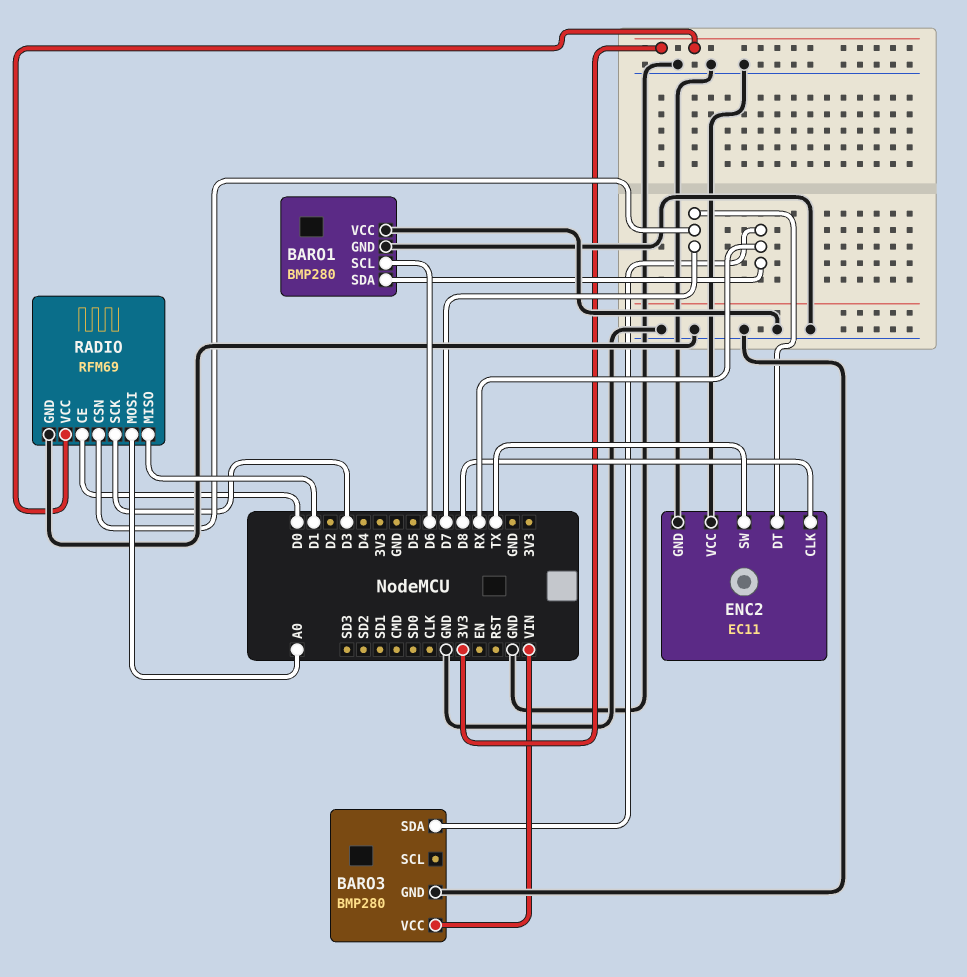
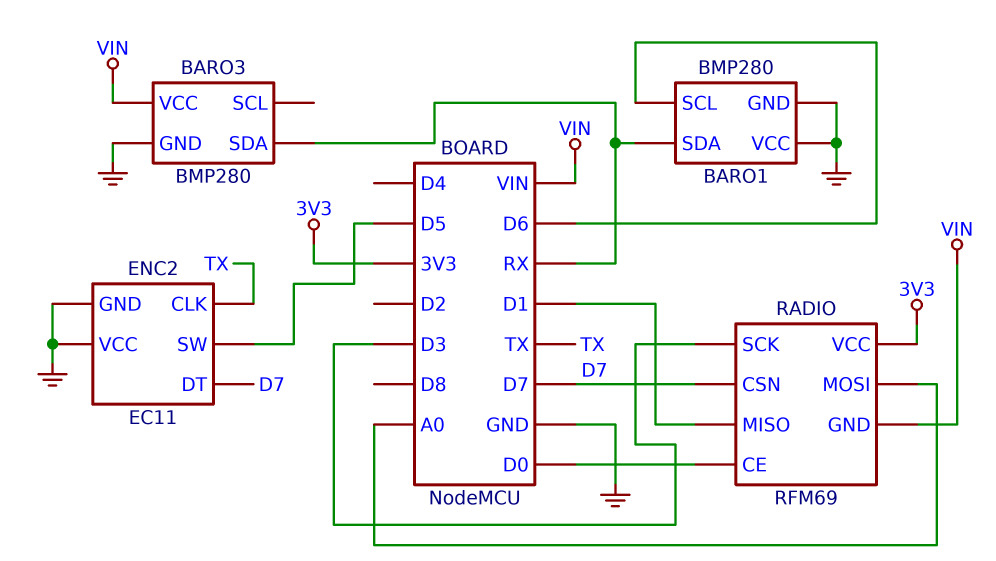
ENC2 pin CLK: D8 -> TX
ENC2 pin SW: TX -> D5
RADIO pin GND: GND -> VIN

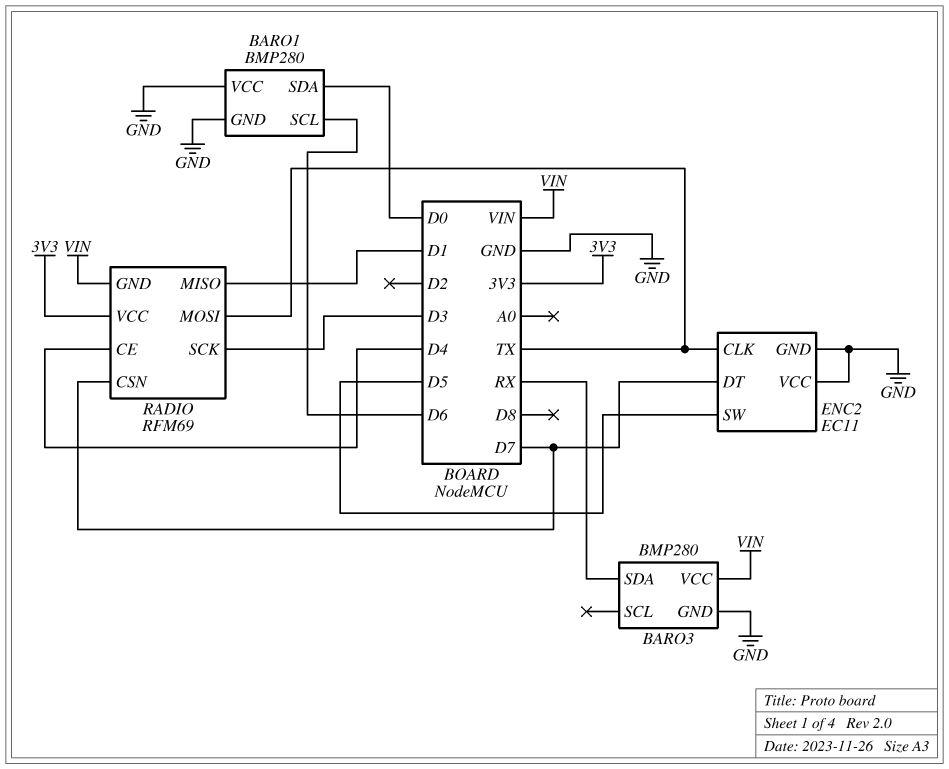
BARO1 pin SDA: RX -> D0
RADIO pin CE: D0 -> D4
RADIO pin MOSI: A0 -> TX

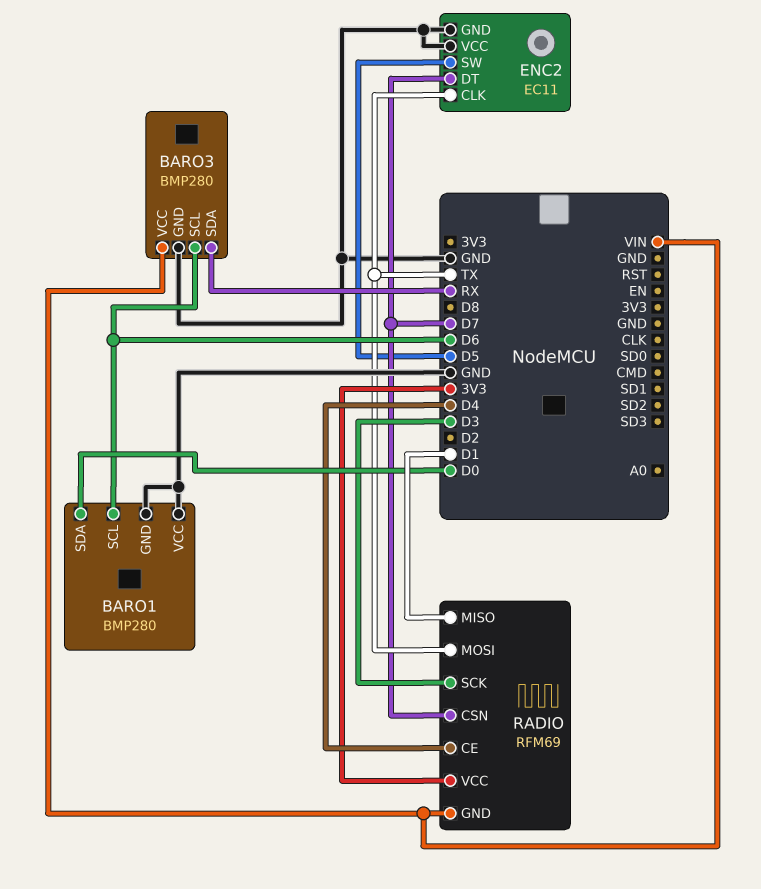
BARO3 pin SCL: none -> D6

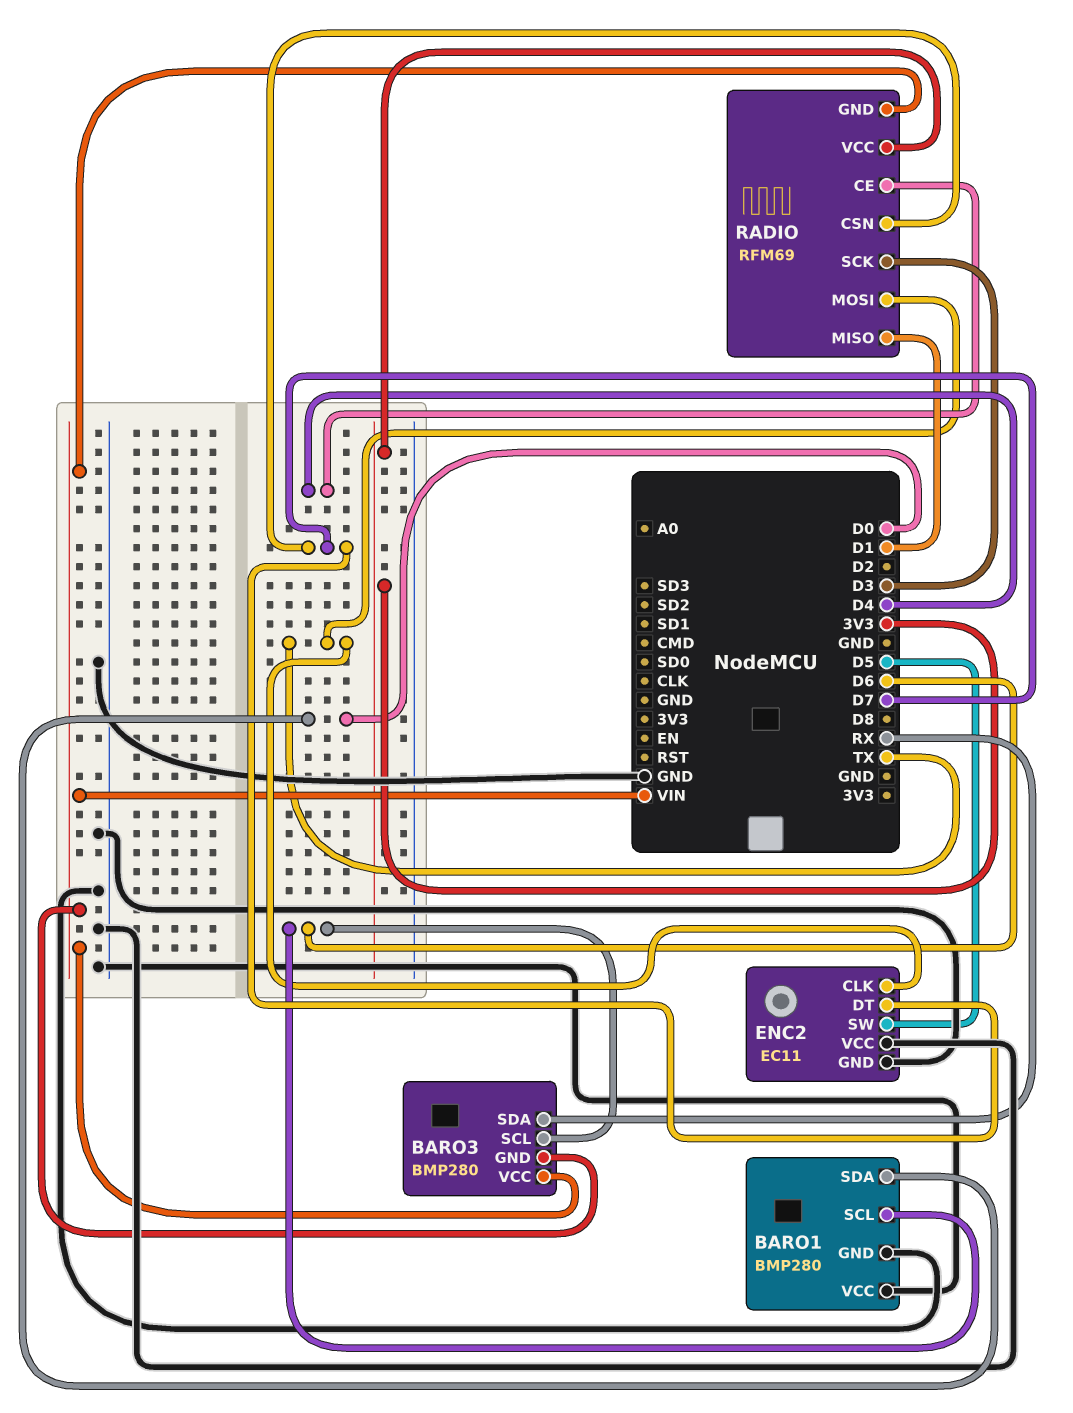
BARO3 pin GND: GND -> VIN

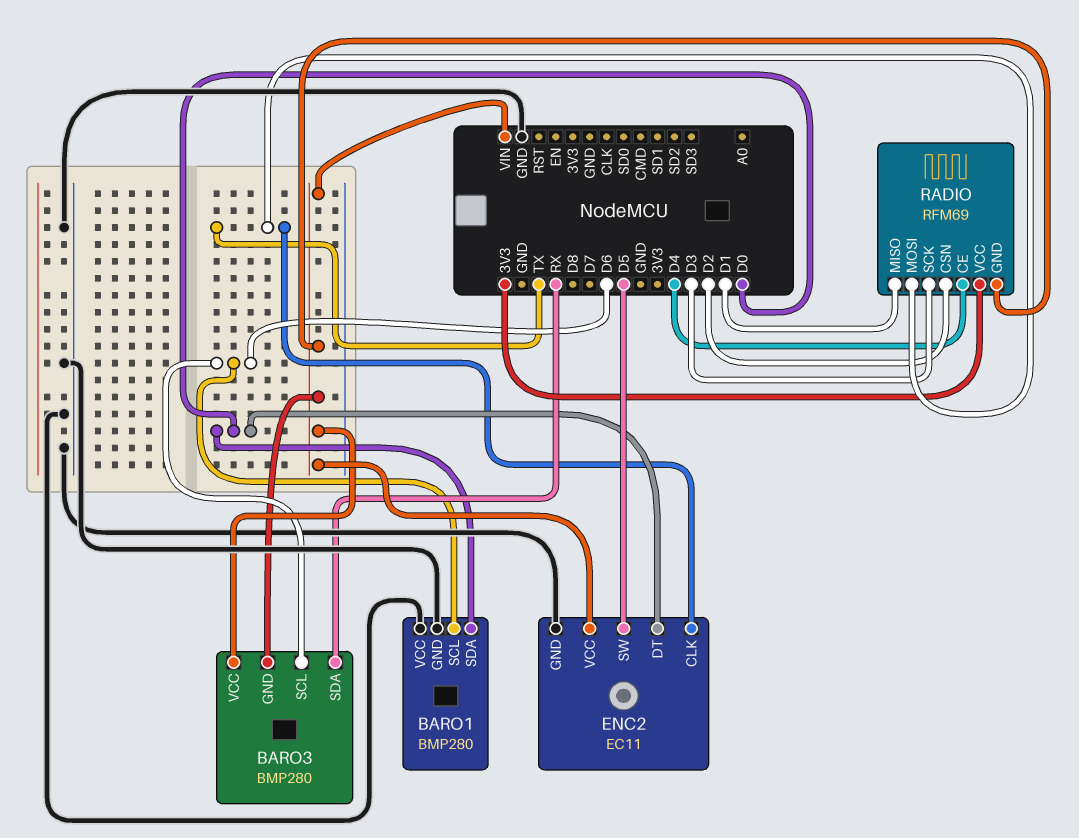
ENC2 pin DT: D7 -> D0
ENC2 pin VCC: GND -> VIN
RADIO pin CSN: D7 -> D2

